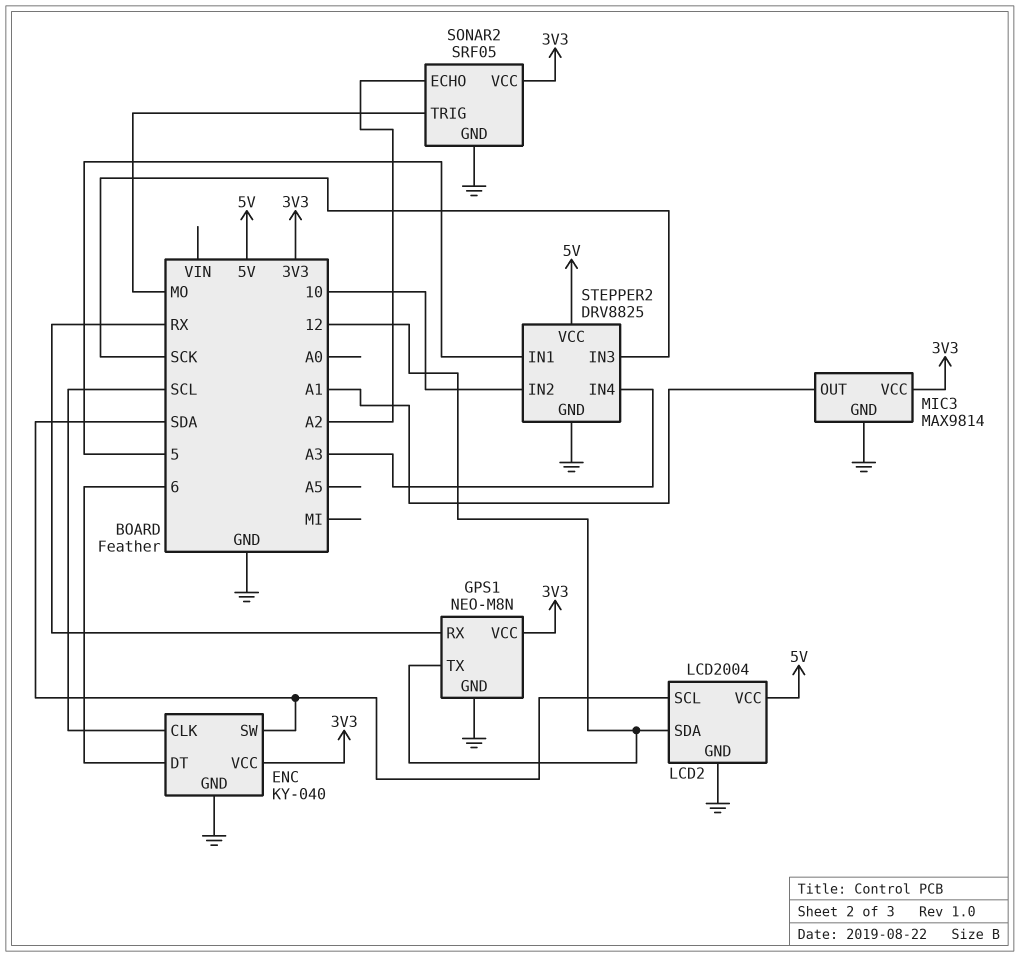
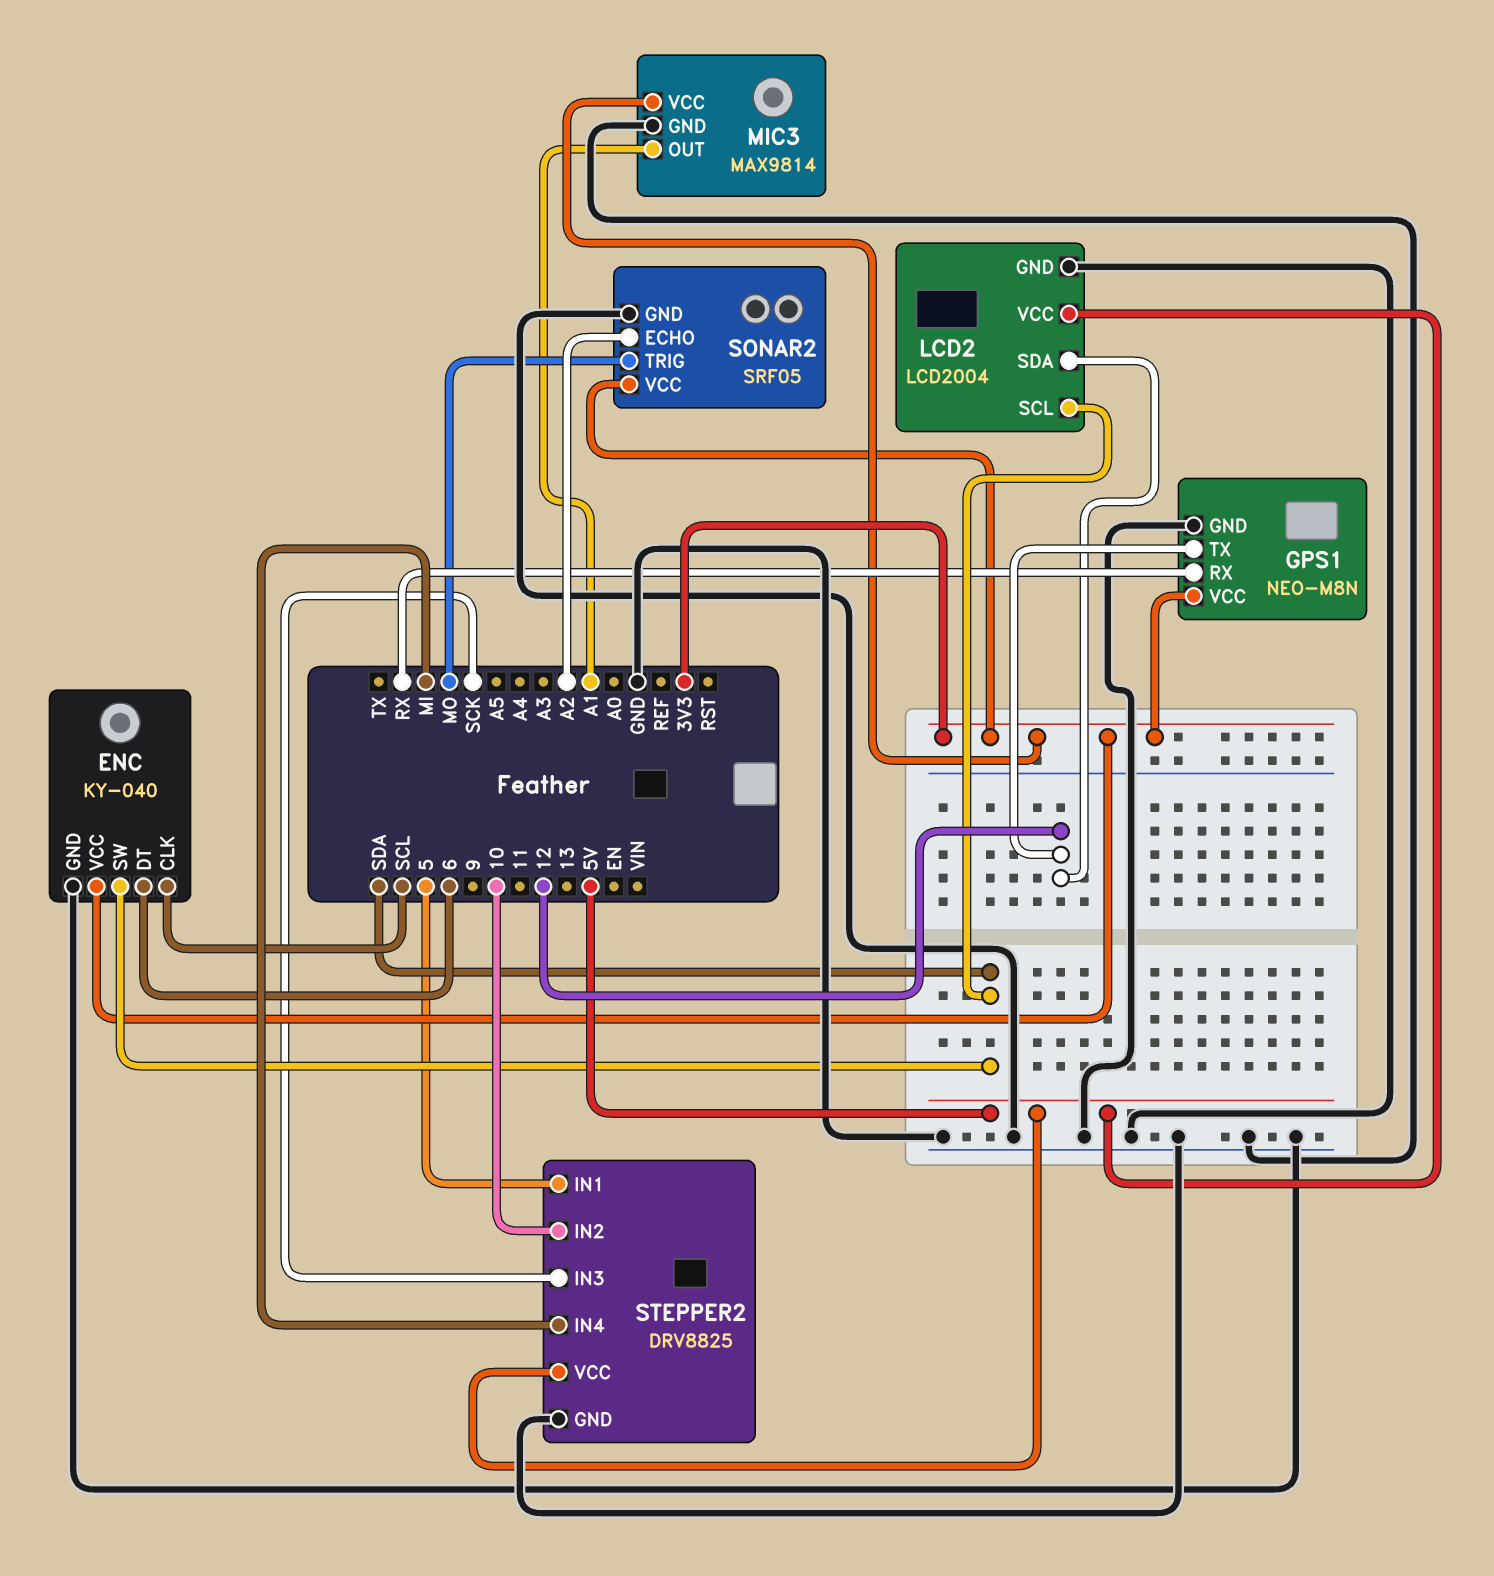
STEPPER2 pin IN4: A3 -> MI

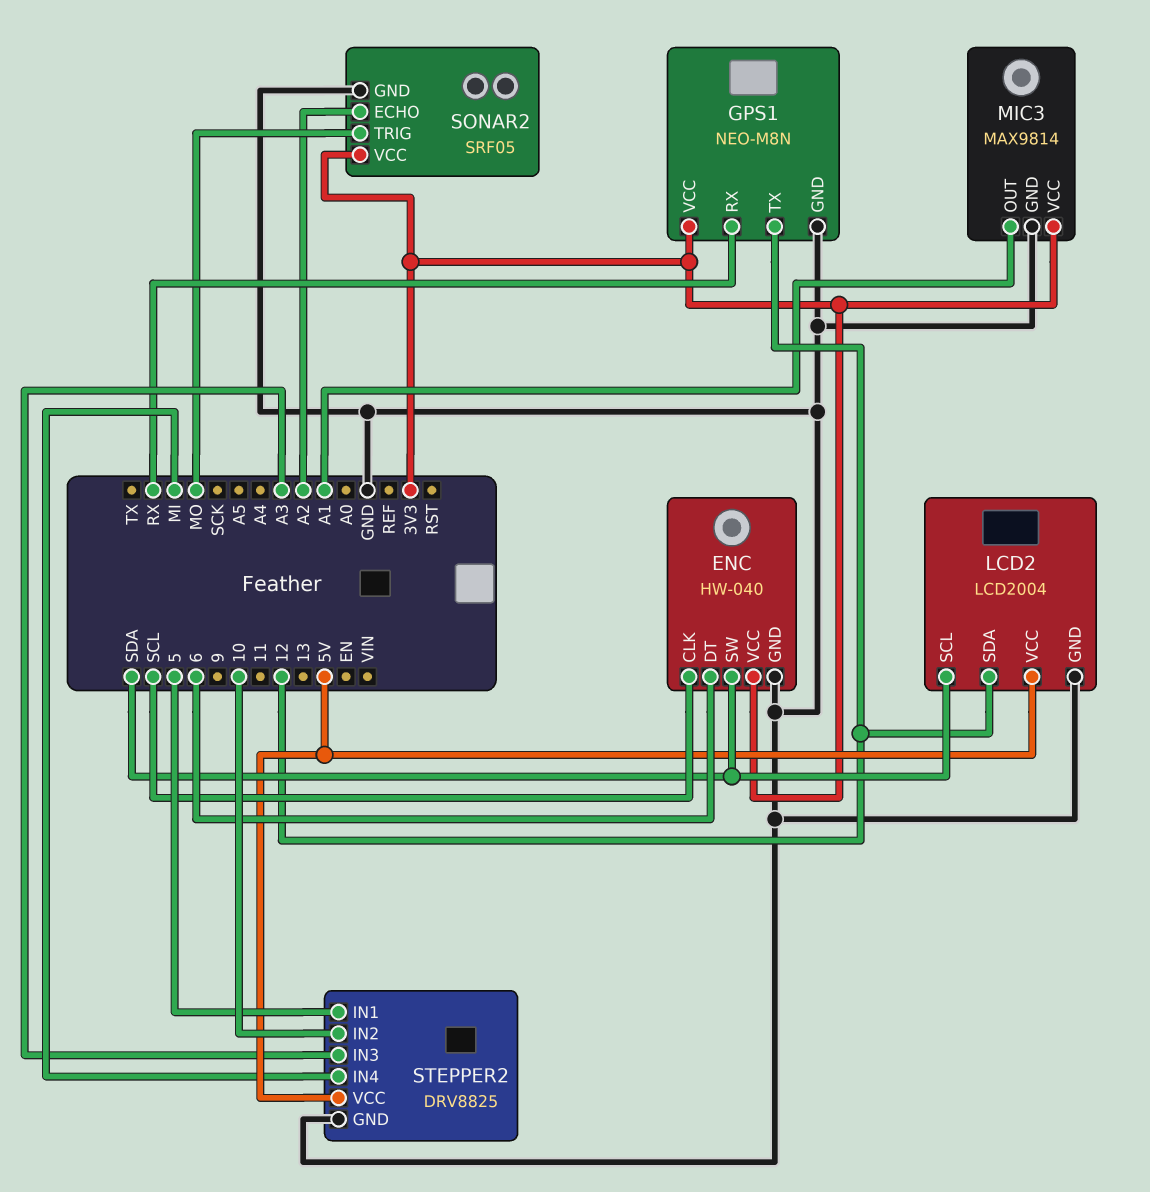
ENC: KY-040 -> HW-040
STEPPER2 pin IN3: SCK -> A3

